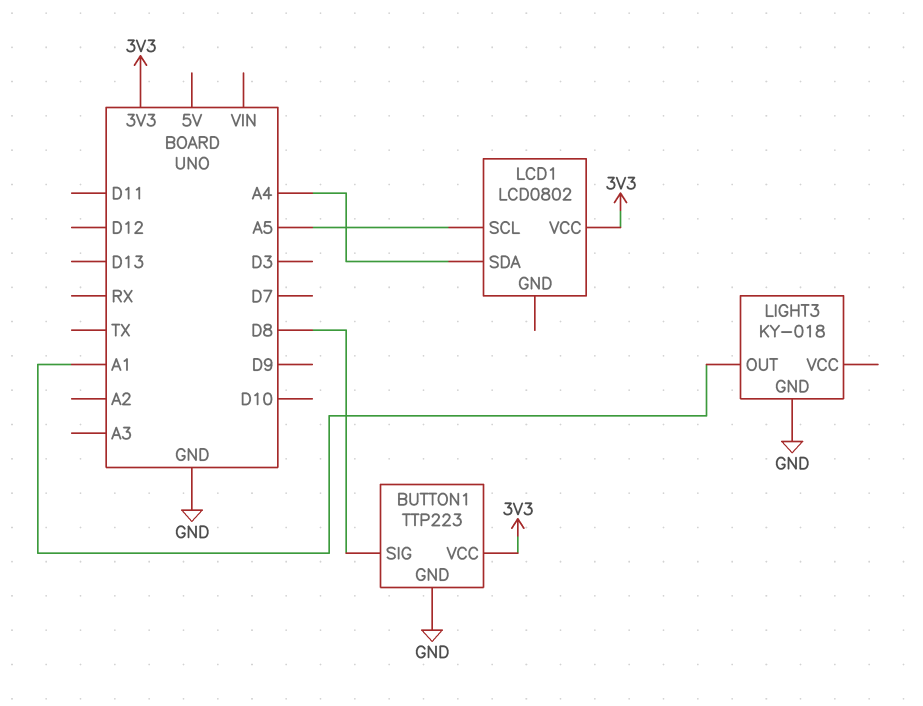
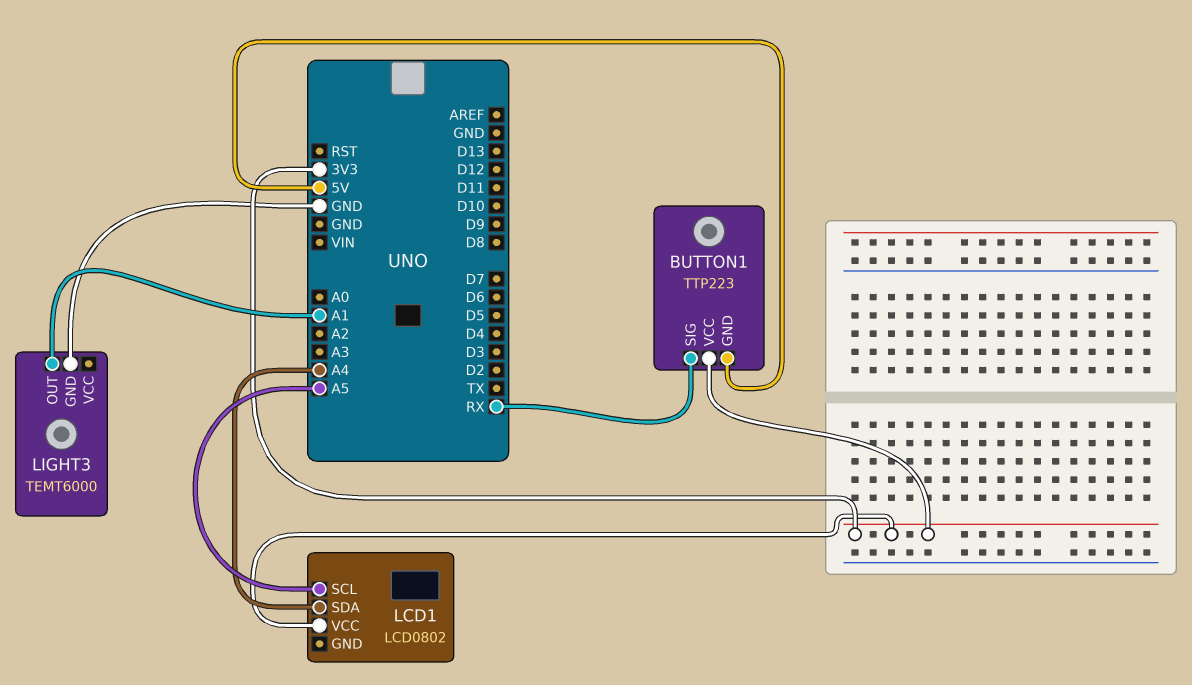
BUTTON1 pin GND: GND -> 5V
BUTTON1 pin SIG: D8 -> RX
LIGHT3: KY-018 -> TEMT6000

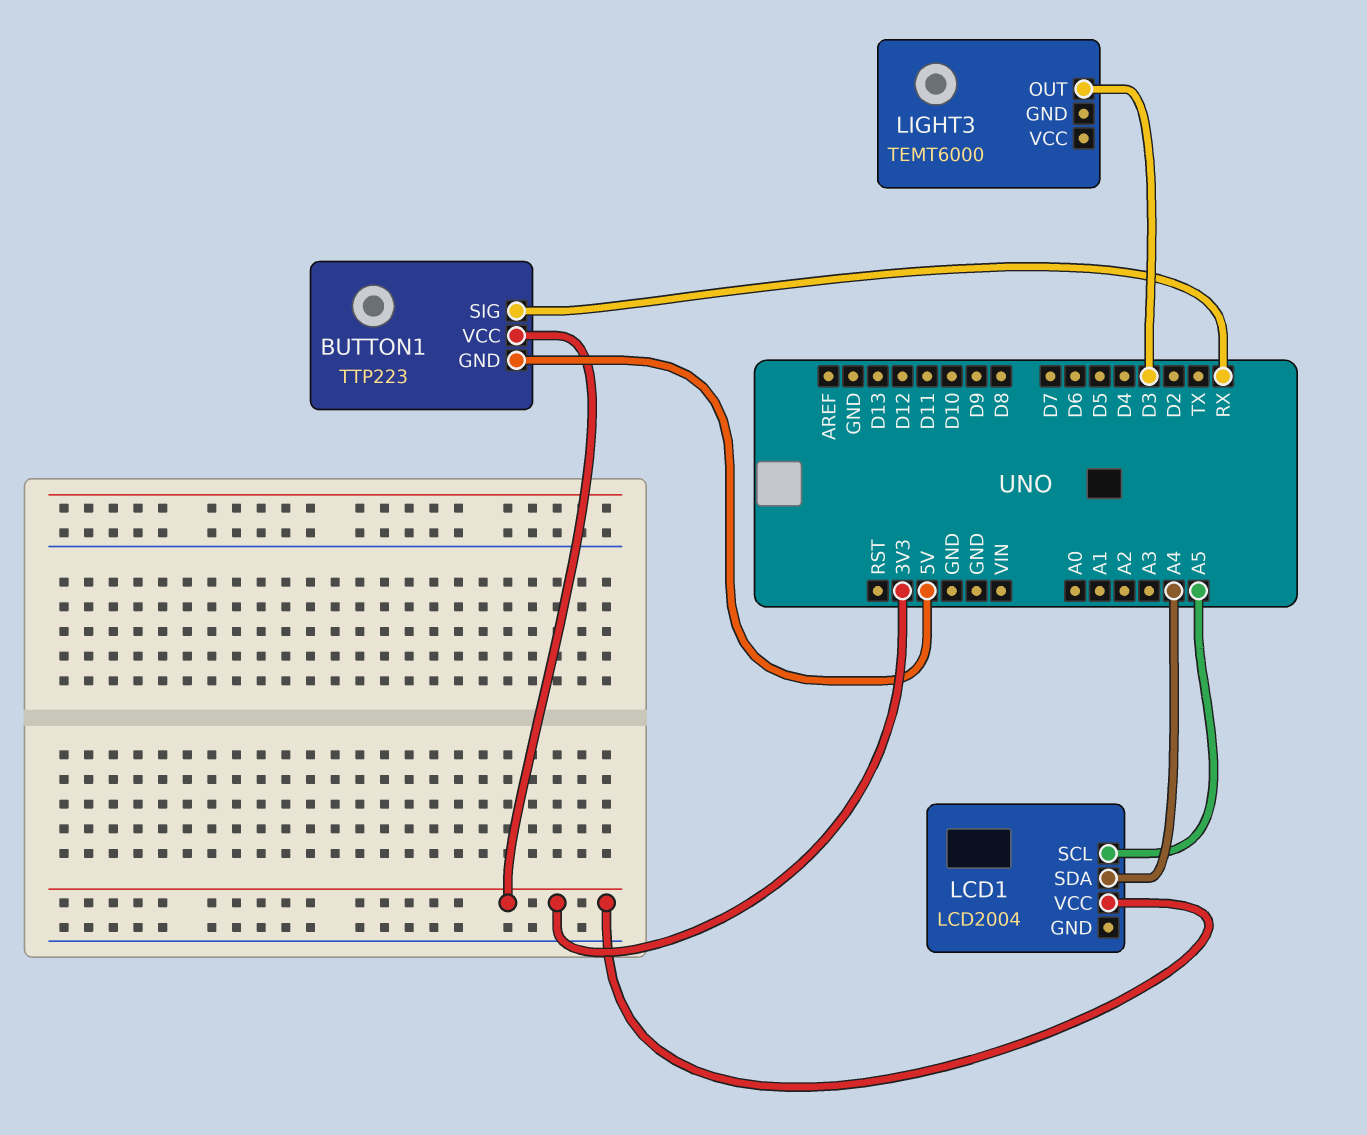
LCD1: LCD0802 -> LCD2004
LIGHT3 pin GND: GND -> none
LIGHT3 pin OUT: A1 -> D3

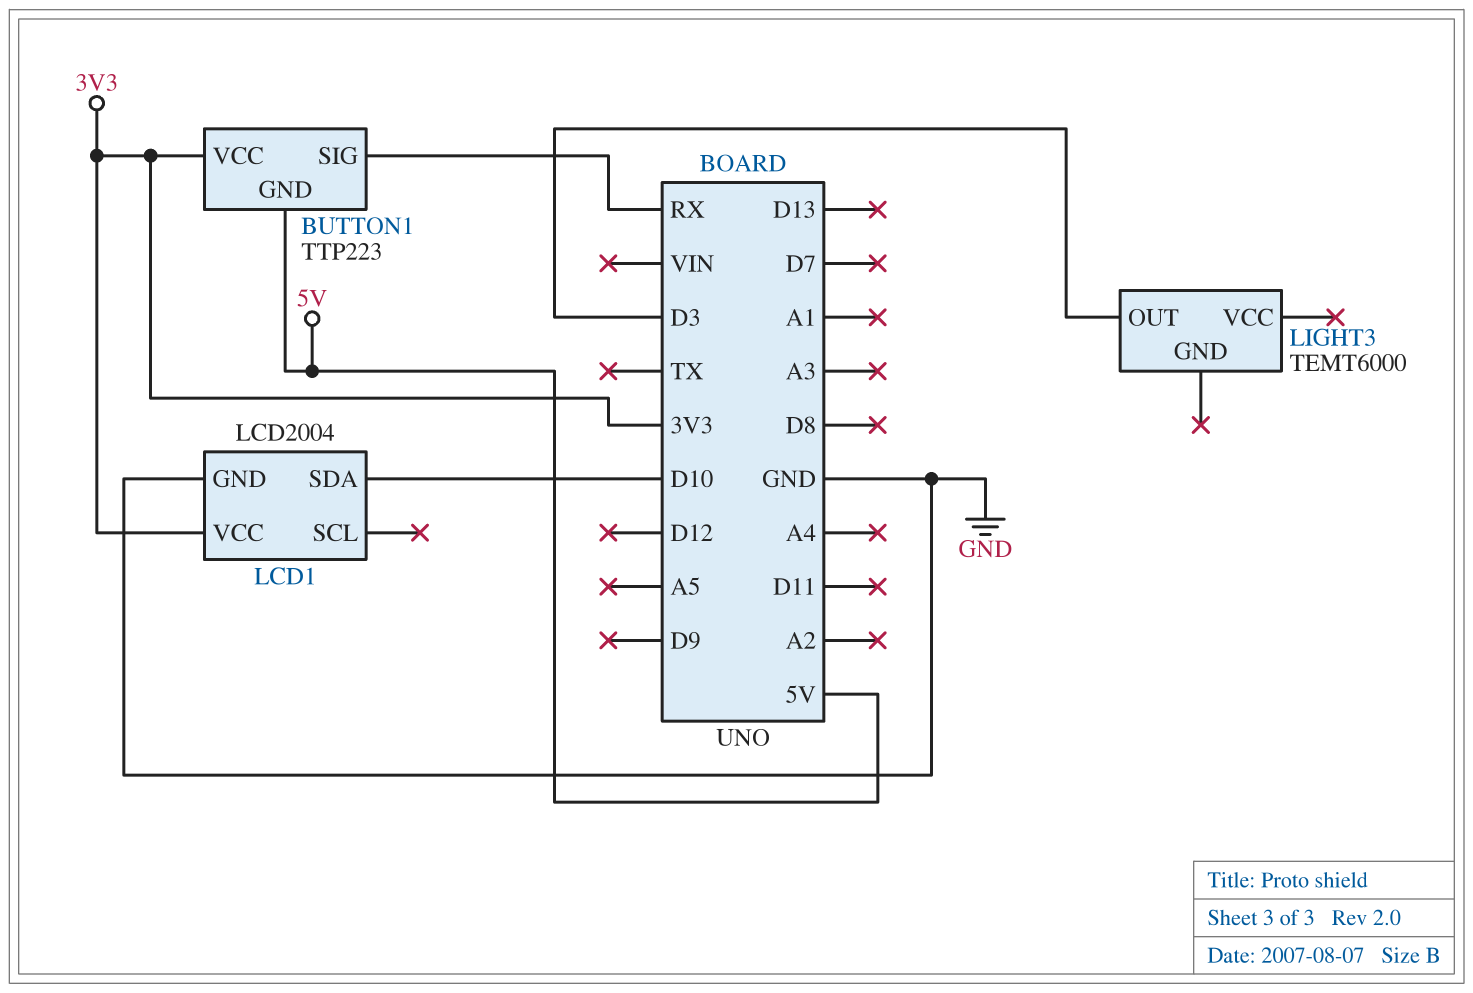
LCD1 pin GND: none -> GND
LCD1 pin SCL: A5 -> none
LCD1 pin SDA: A4 -> D10

